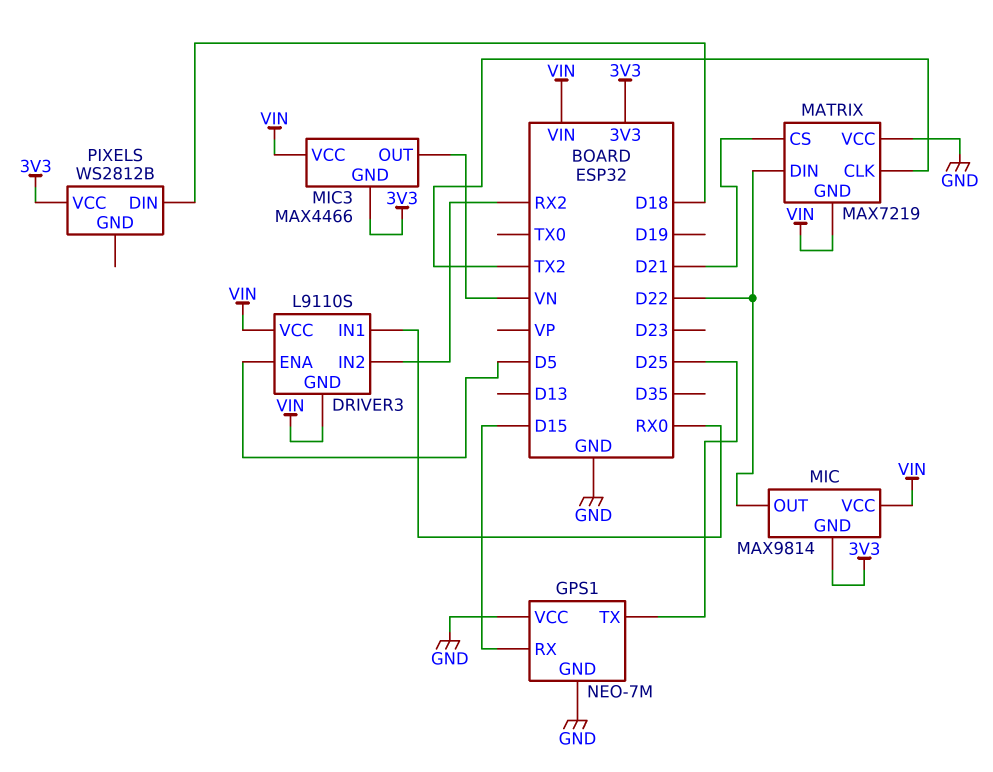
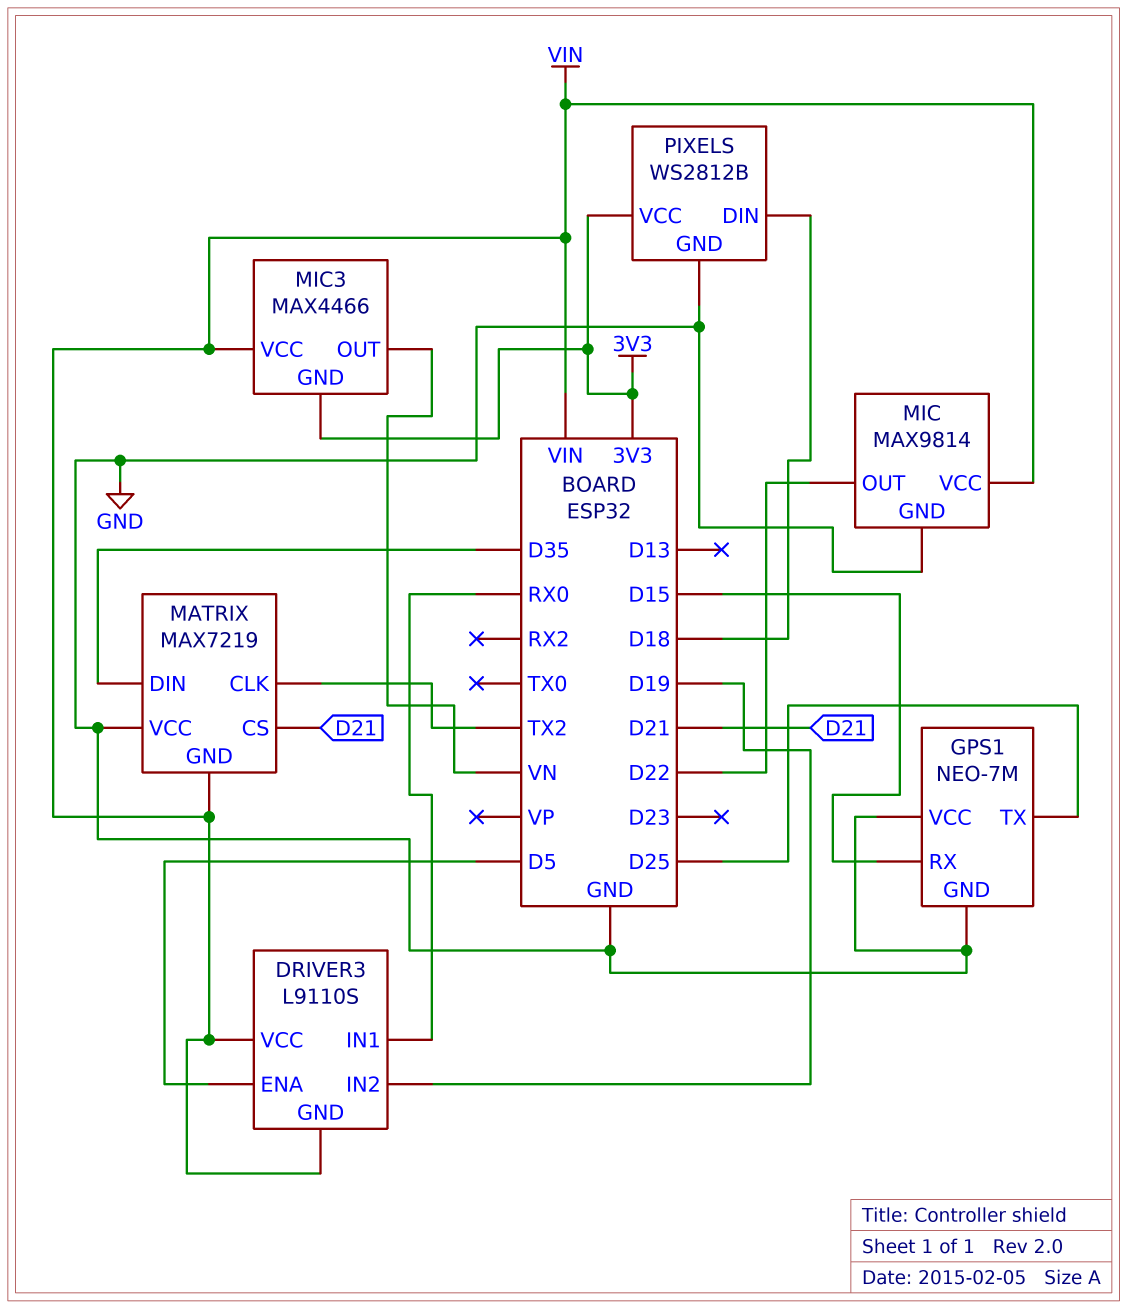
DRIVER3 pin IN2: RX2 -> D19
MATRIX pin DIN: D22 -> D35
MIC pin GND: 3V3 -> GND
PIXELS pin GND: none -> GND

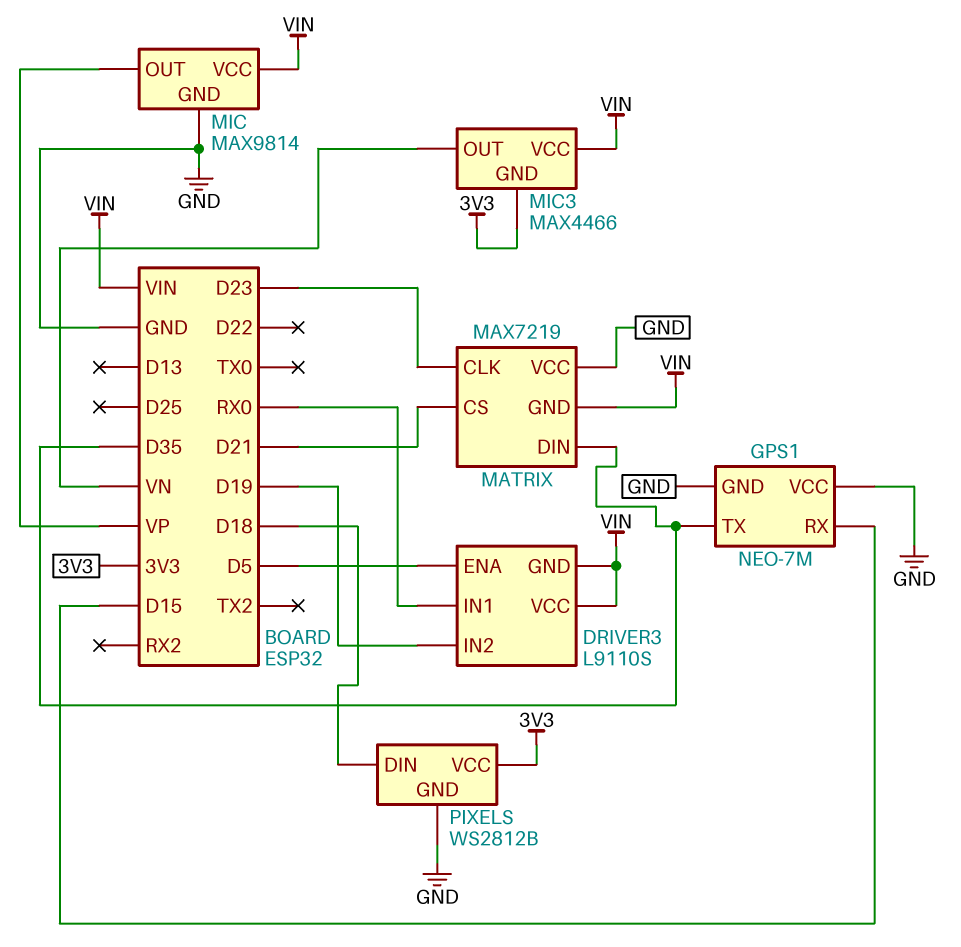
GPS1 pin TX: D25 -> D35
MATRIX pin CLK: TX2 -> D23
MIC pin OUT: D22 -> VP

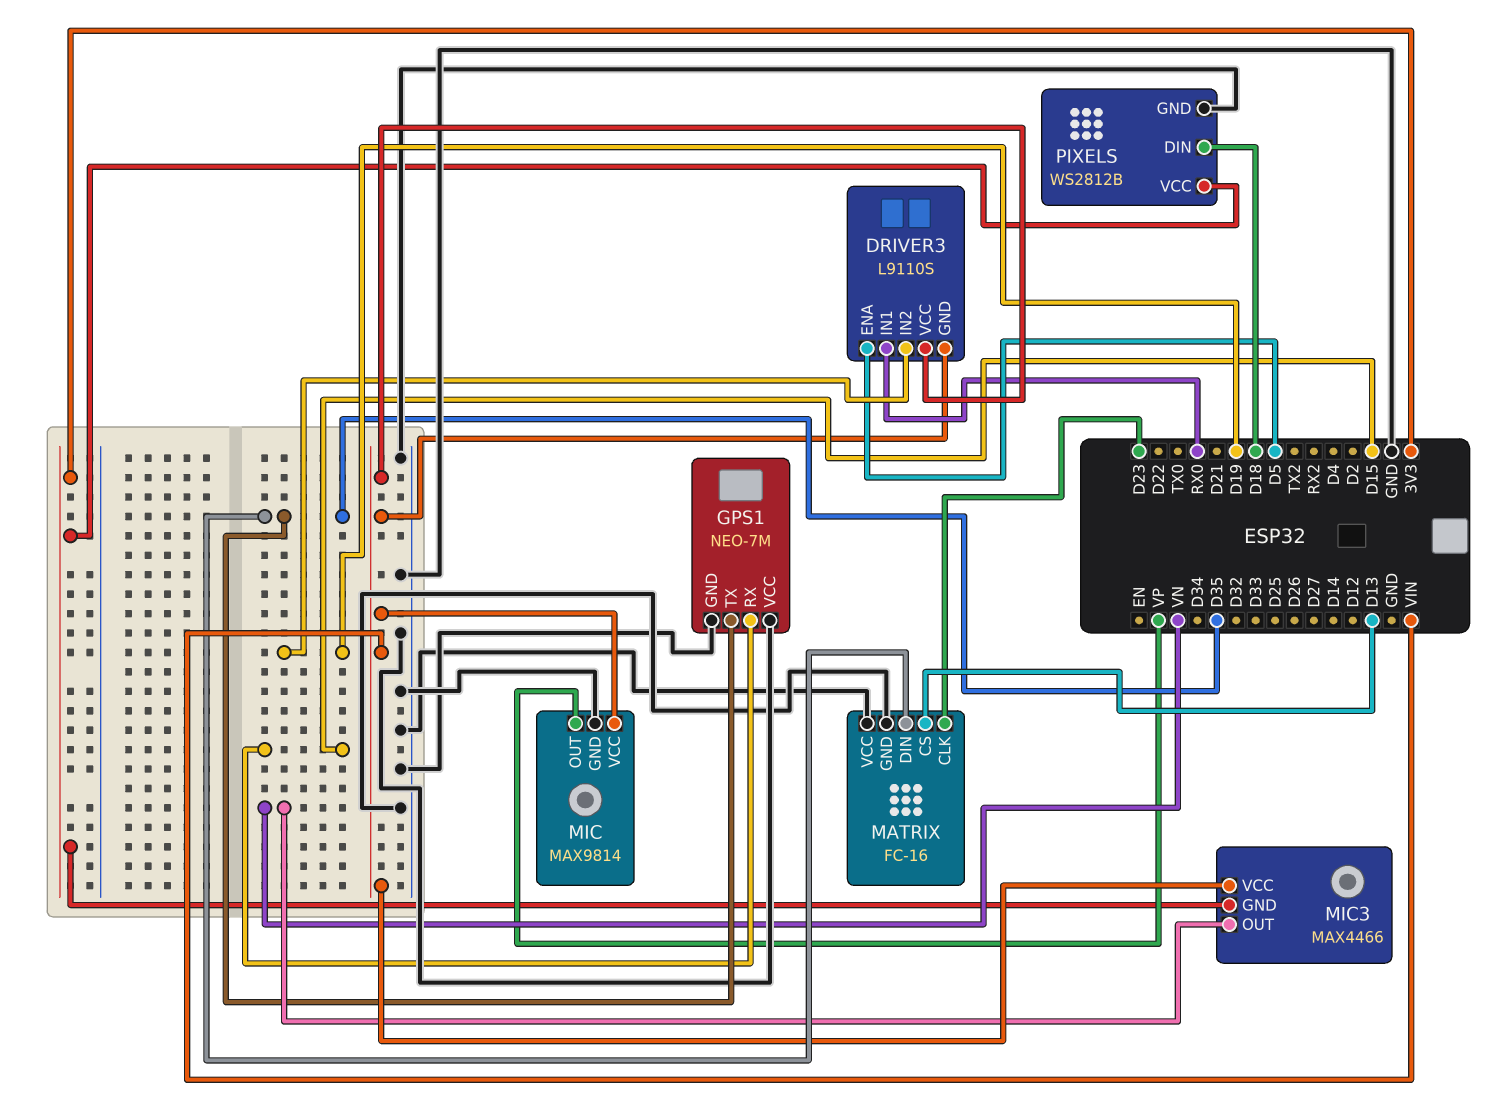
MATRIX: MAX7219 -> FC-16
MATRIX pin CS: D21 -> D13
MATRIX pin GND: VIN -> GND

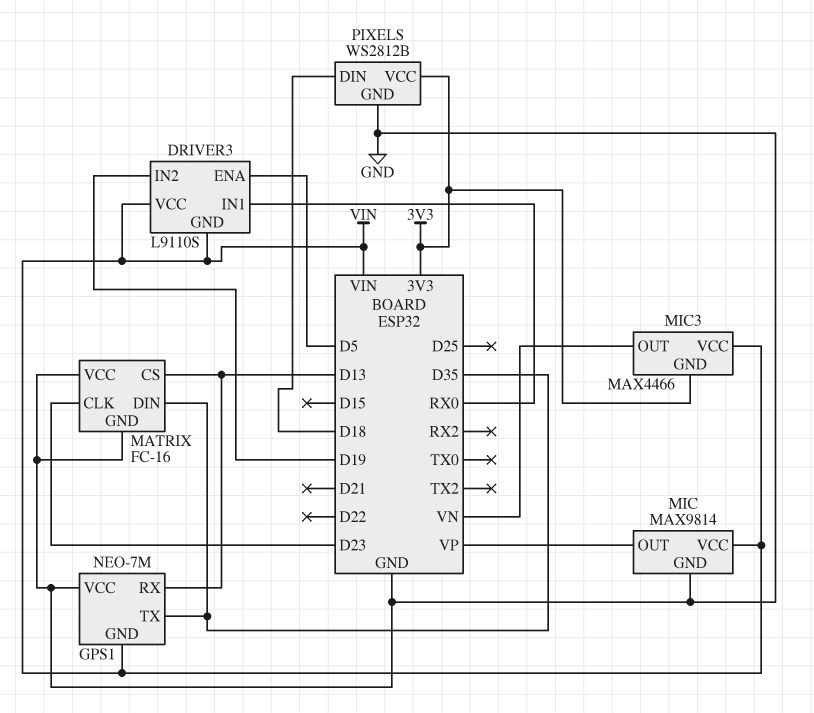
GPS1 pin GND: GND -> VIN
GPS1 pin RX: D15 -> D13

